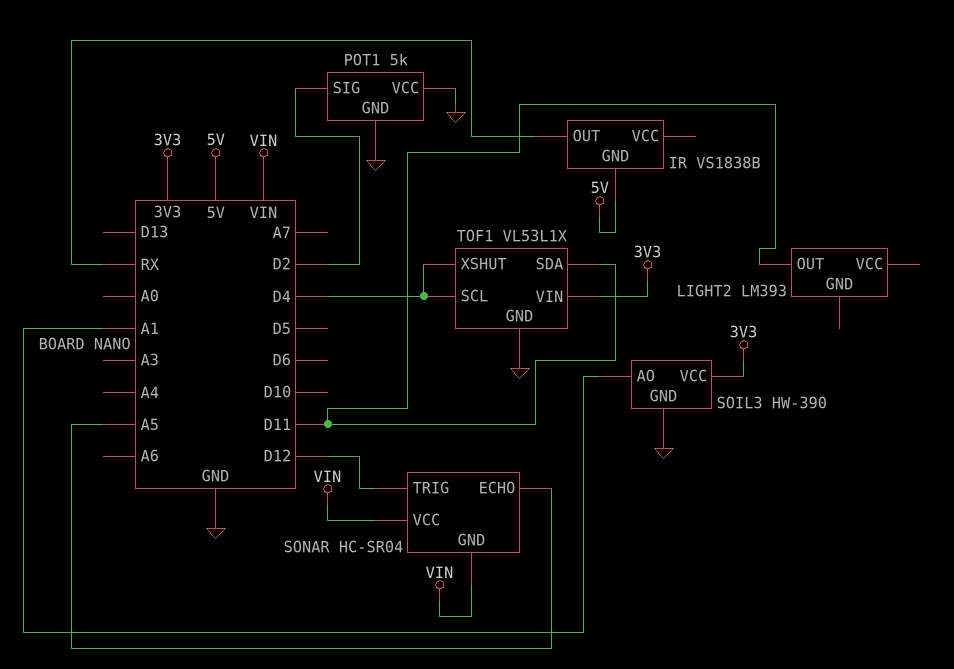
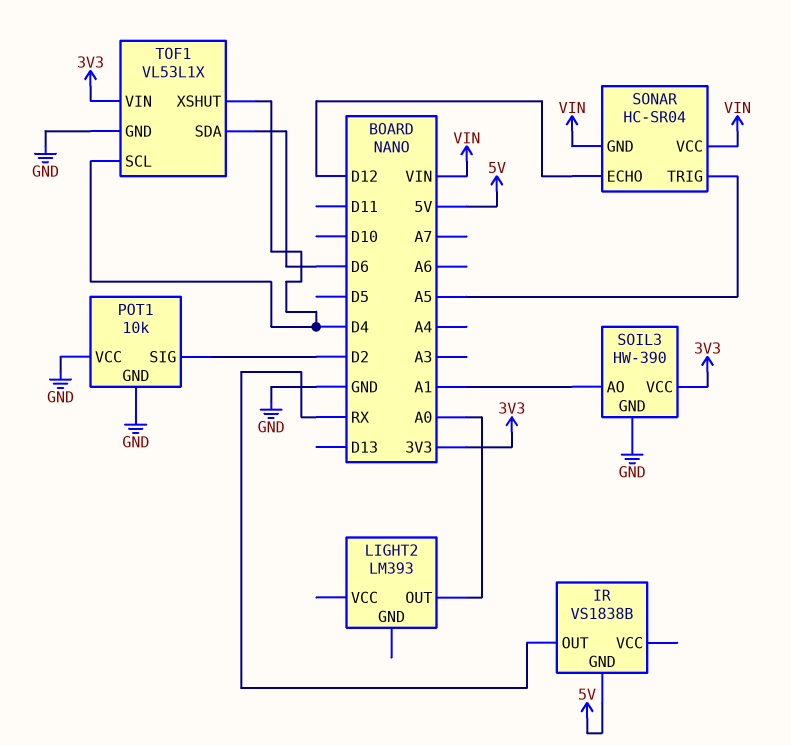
LIGHT2 pin OUT: D11 -> A0
POT1: 5k -> 10k
SONAR pin ECHO: A5 -> D12
SONAR pin TRIG: D12 -> A5
TOF1 pin SDA: D11 -> D6

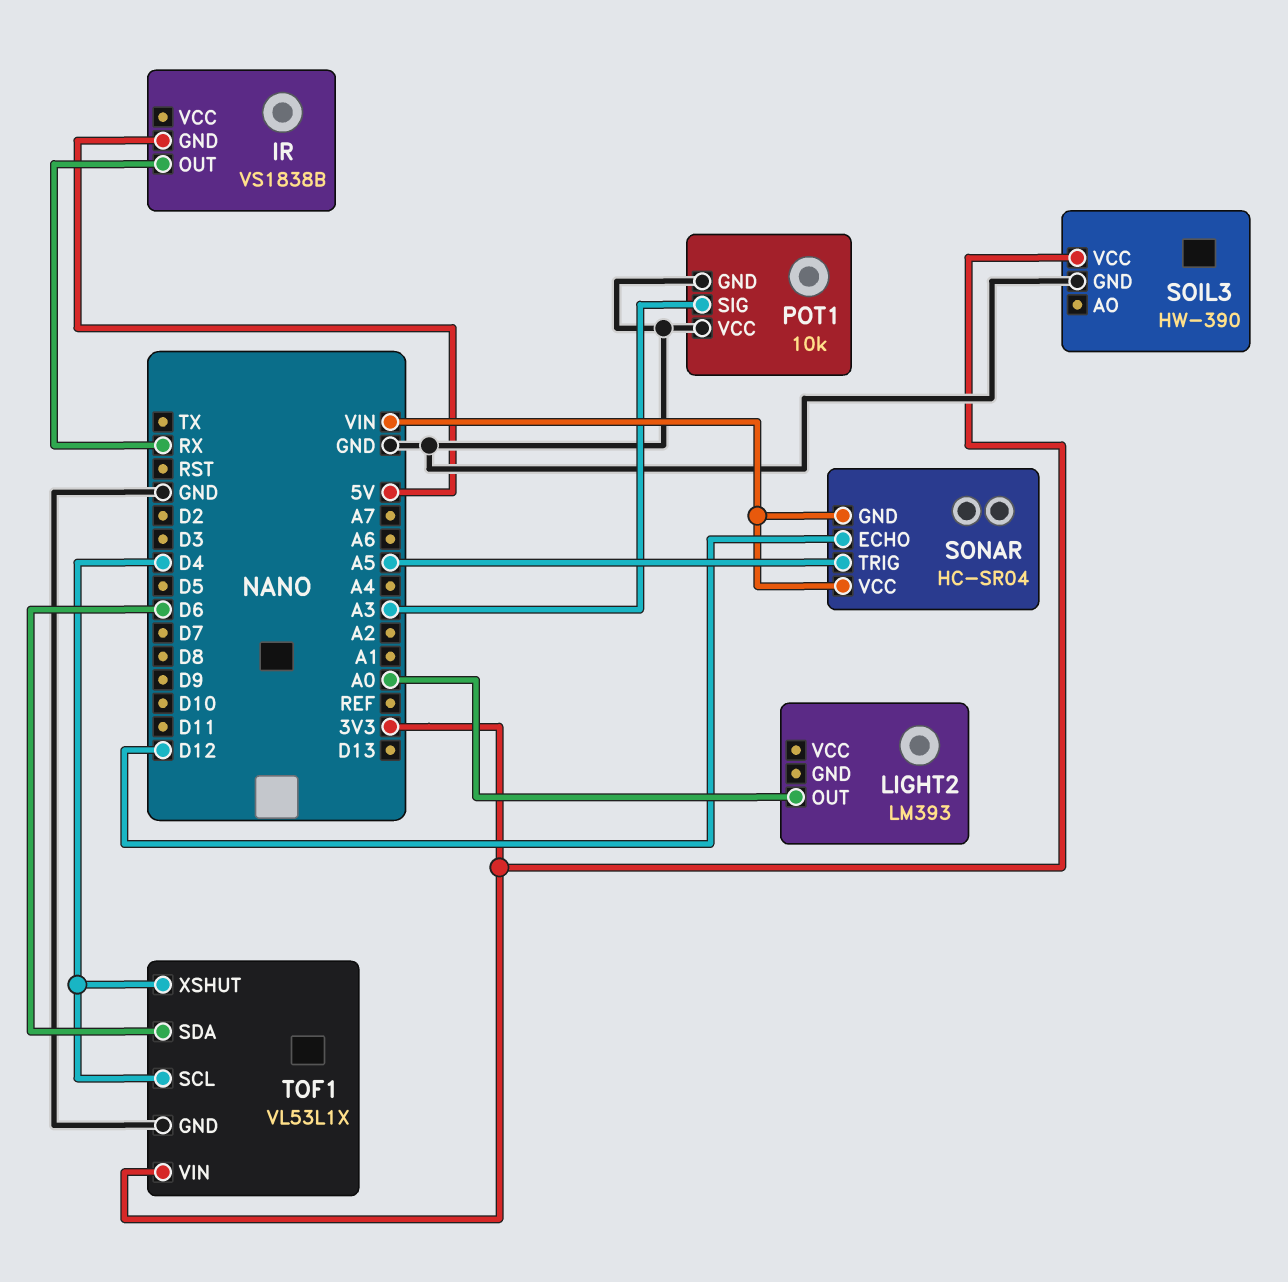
POT1 pin SIG: D2 -> A3
SOIL3 pin AO: A1 -> none

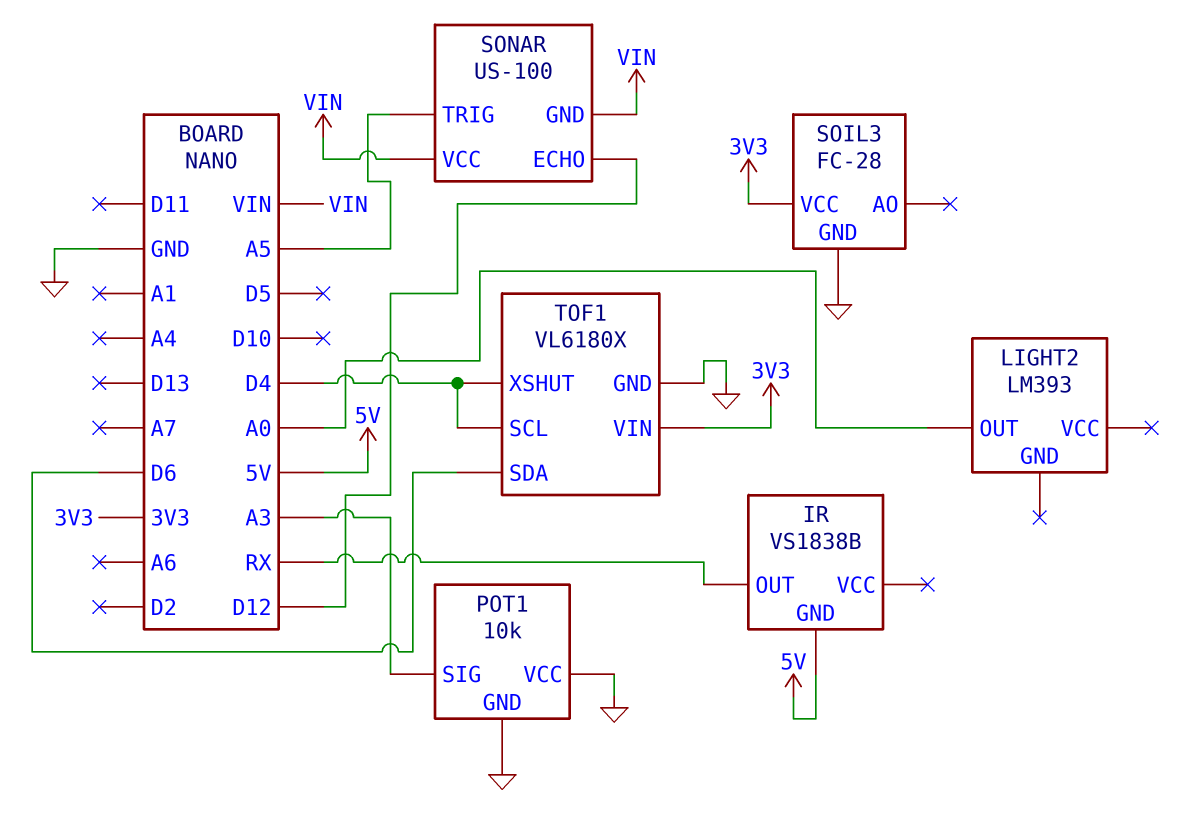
SOIL3: HW-390 -> FC-28
SONAR: HC-SR04 -> US-100
TOF1: VL53L1X -> VL6180X

